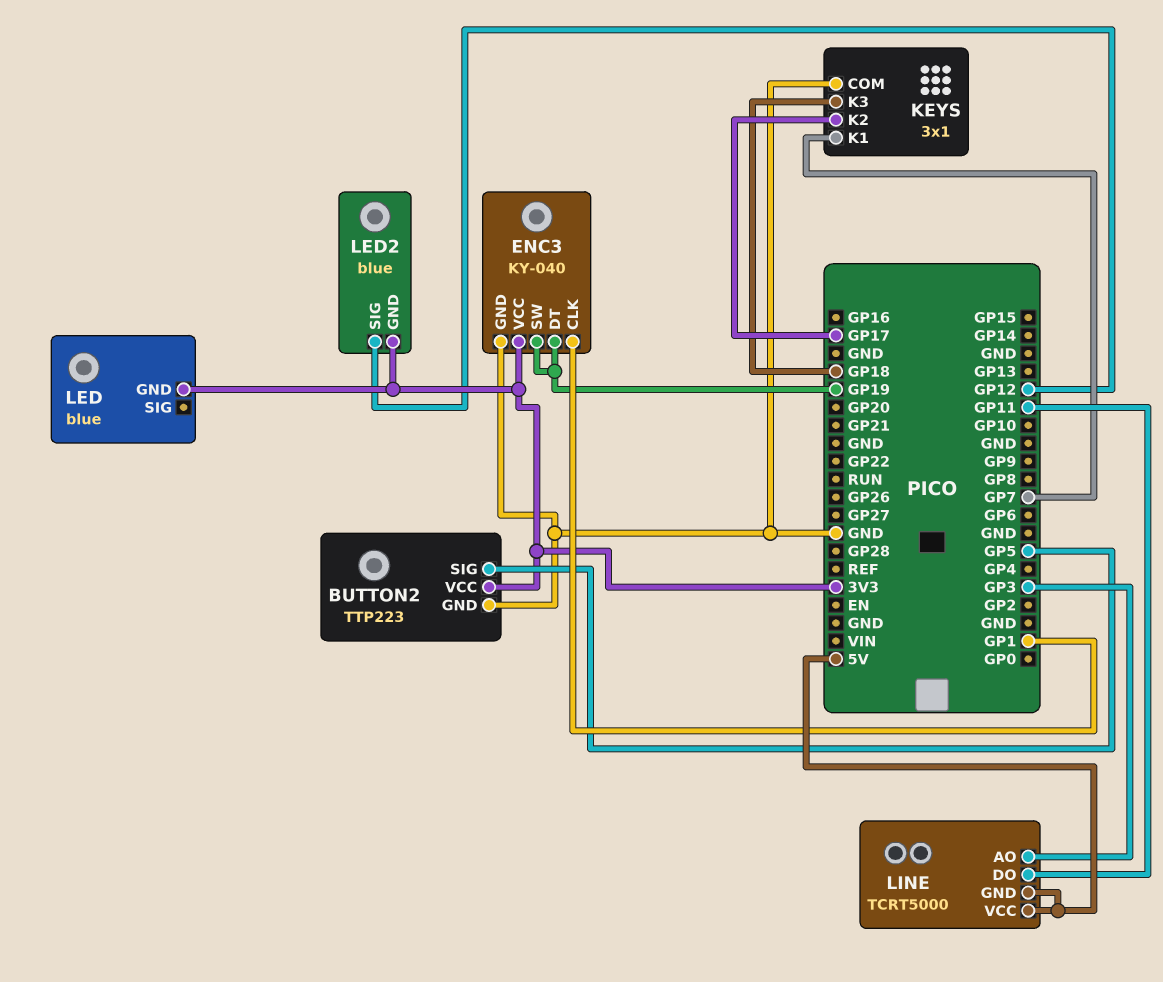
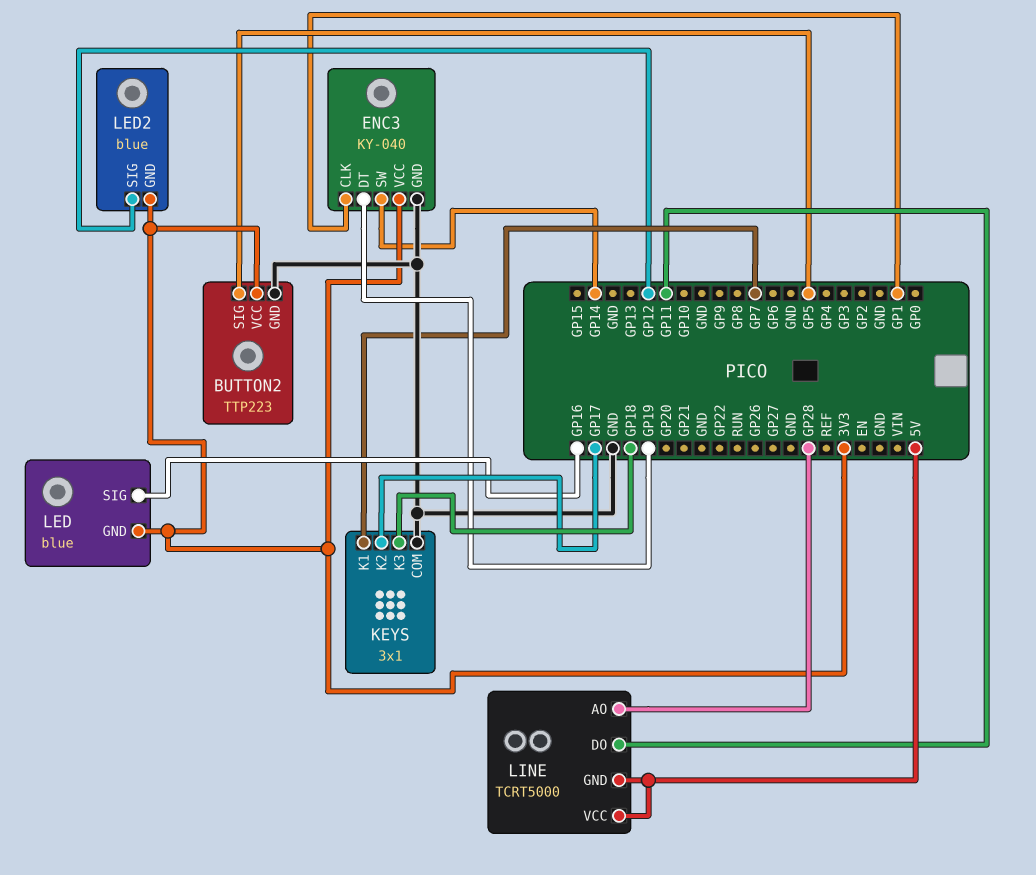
ENC3 pin SW: GP19 -> GP14
LED pin SIG: none -> GP16
LINE pin AO: GP3 -> GP28

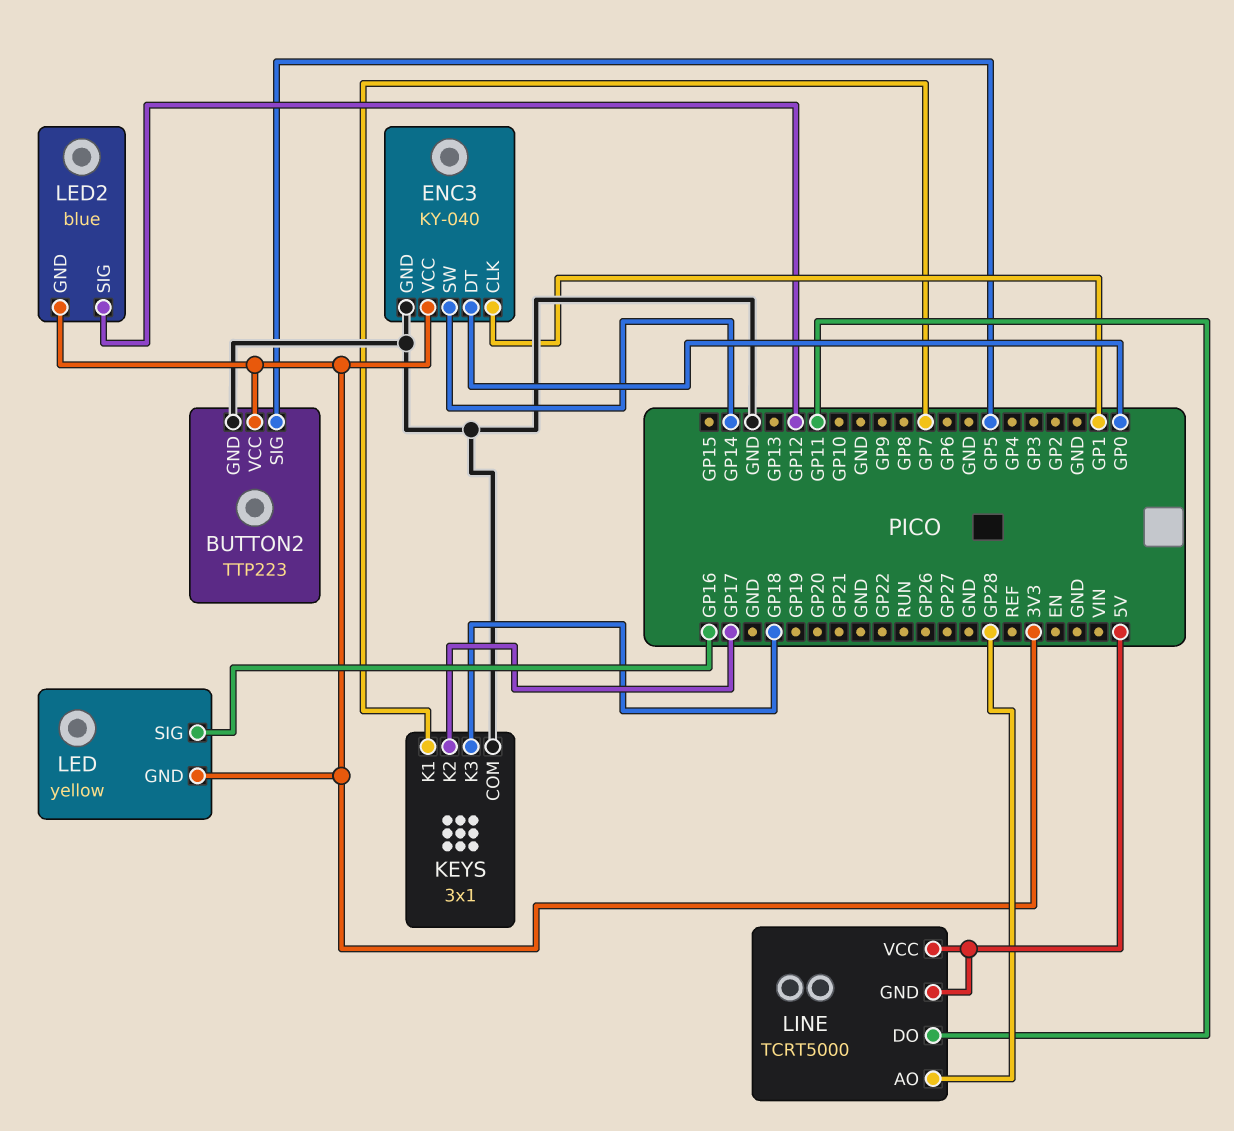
ENC3 pin DT: GP19 -> GP0
LED: blue -> yellow

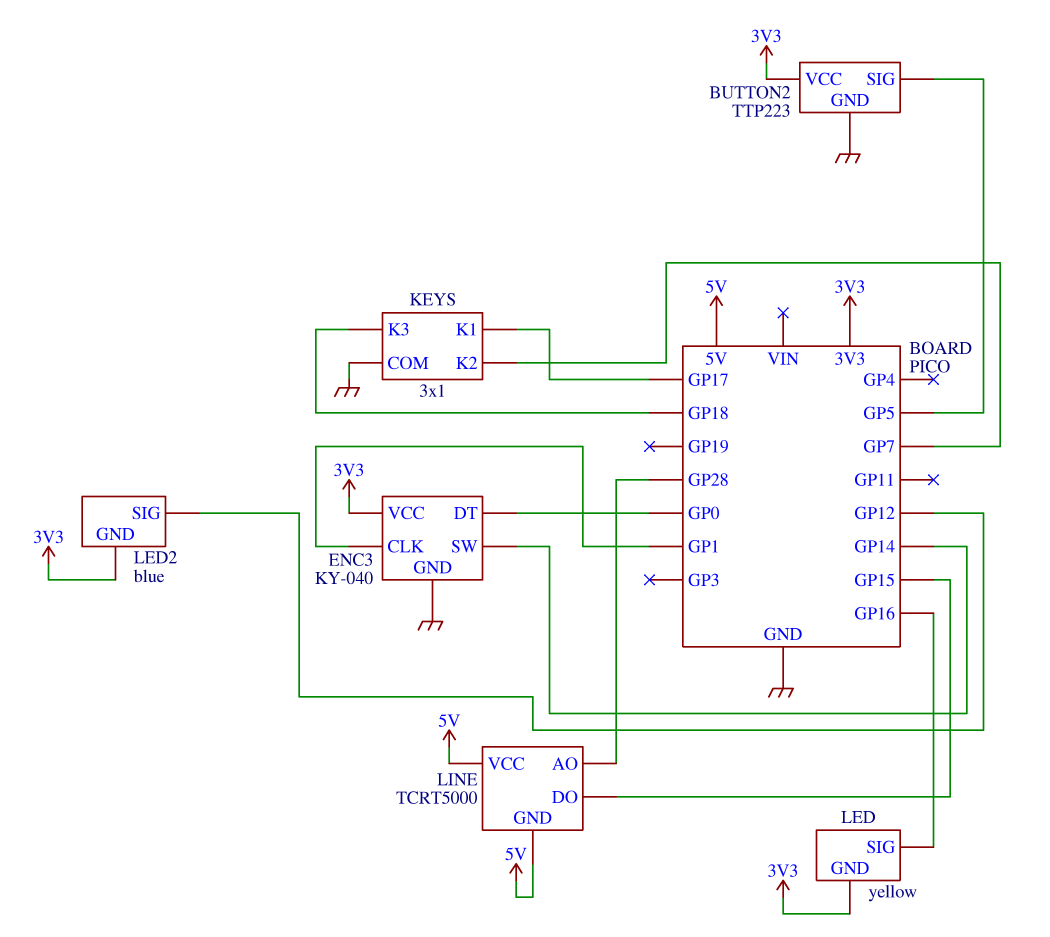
KEYS pin K1: GP7 -> GP17
KEYS pin K2: GP17 -> GP7
LINE pin DO: GP11 -> GP15

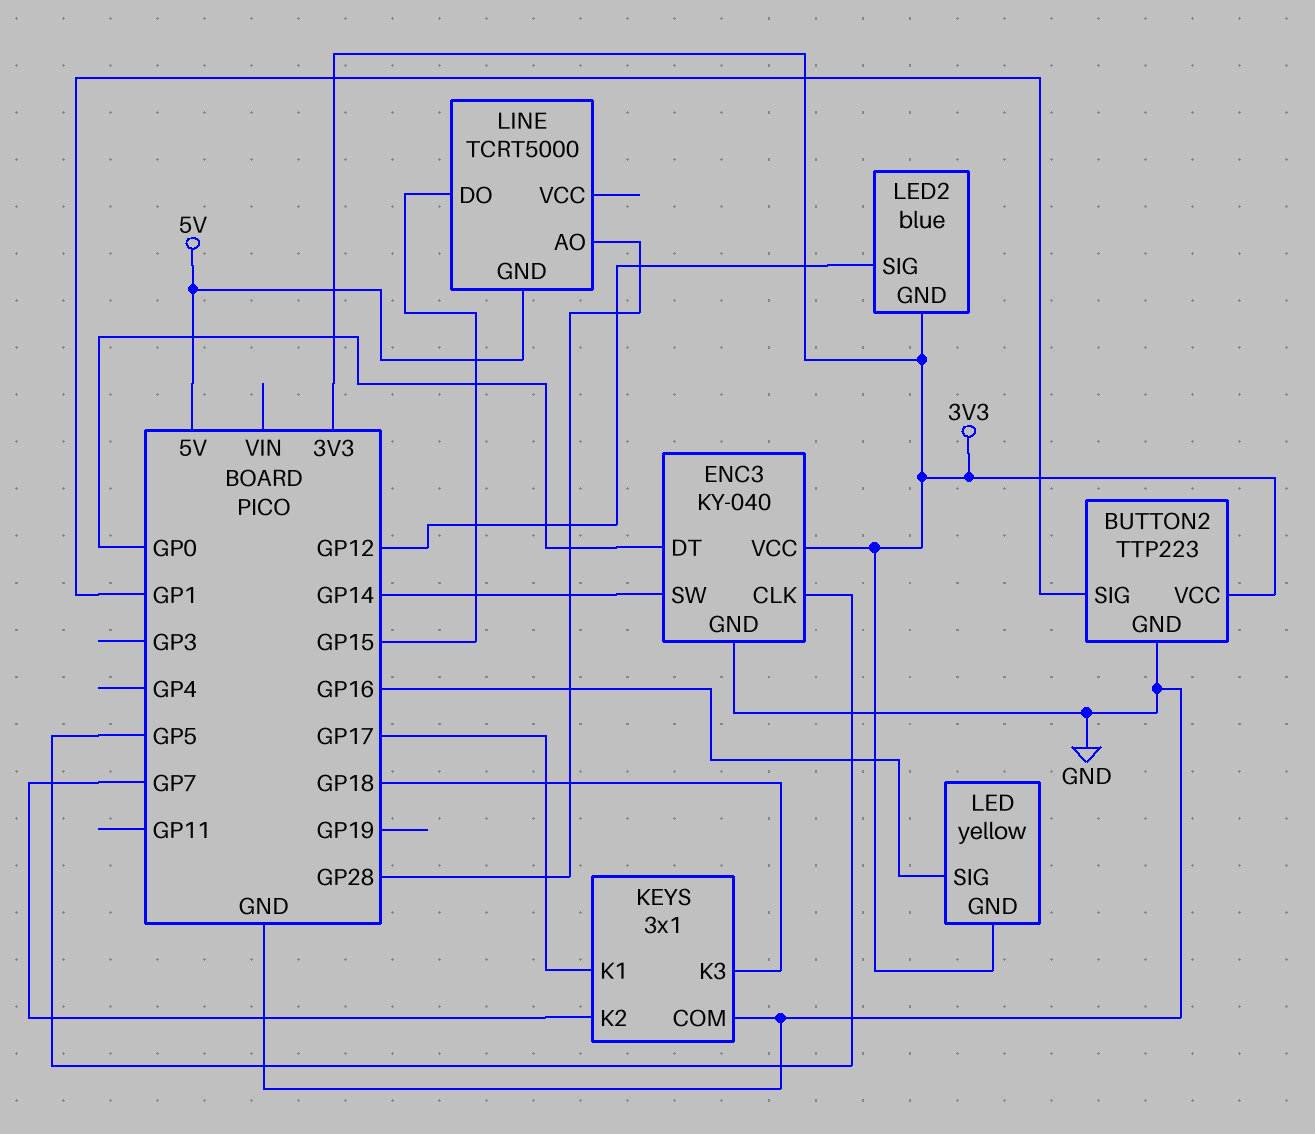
BUTTON2 pin SIG: GP5 -> GP1
ENC3 pin CLK: GP1 -> GP5
LINE pin VCC: 5V -> none

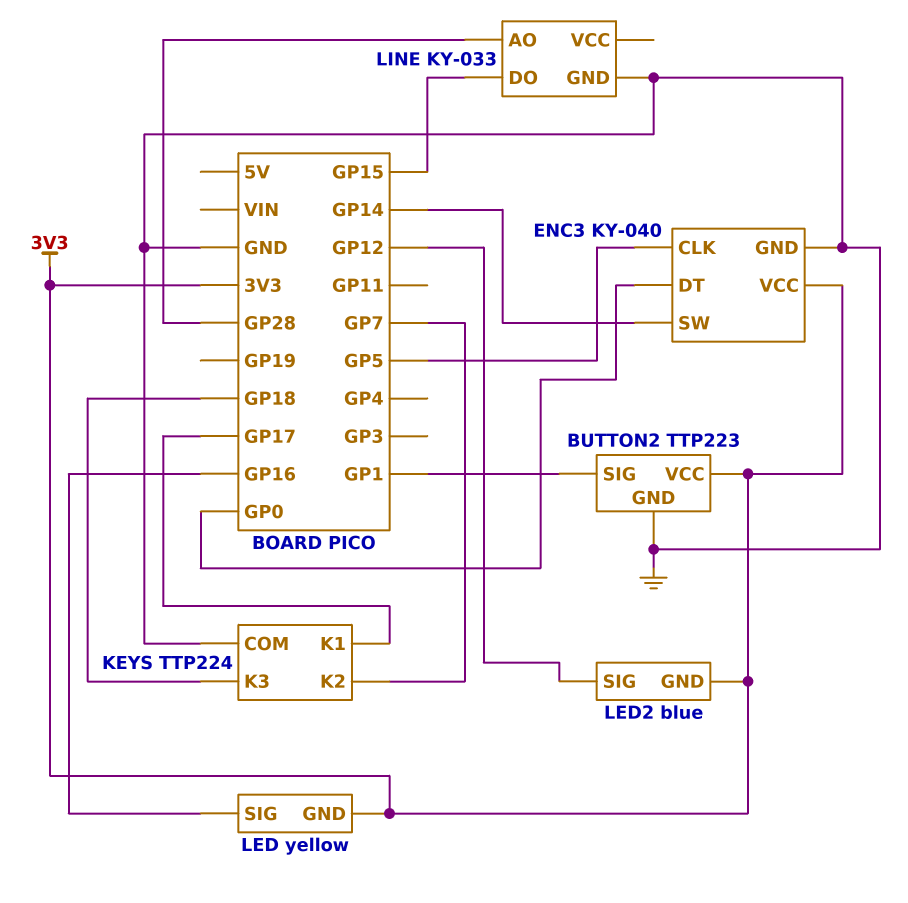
KEYS: 3x1 -> TTP224
LINE: TCRT5000 -> KY-033
LINE pin GND: 5V -> GND

